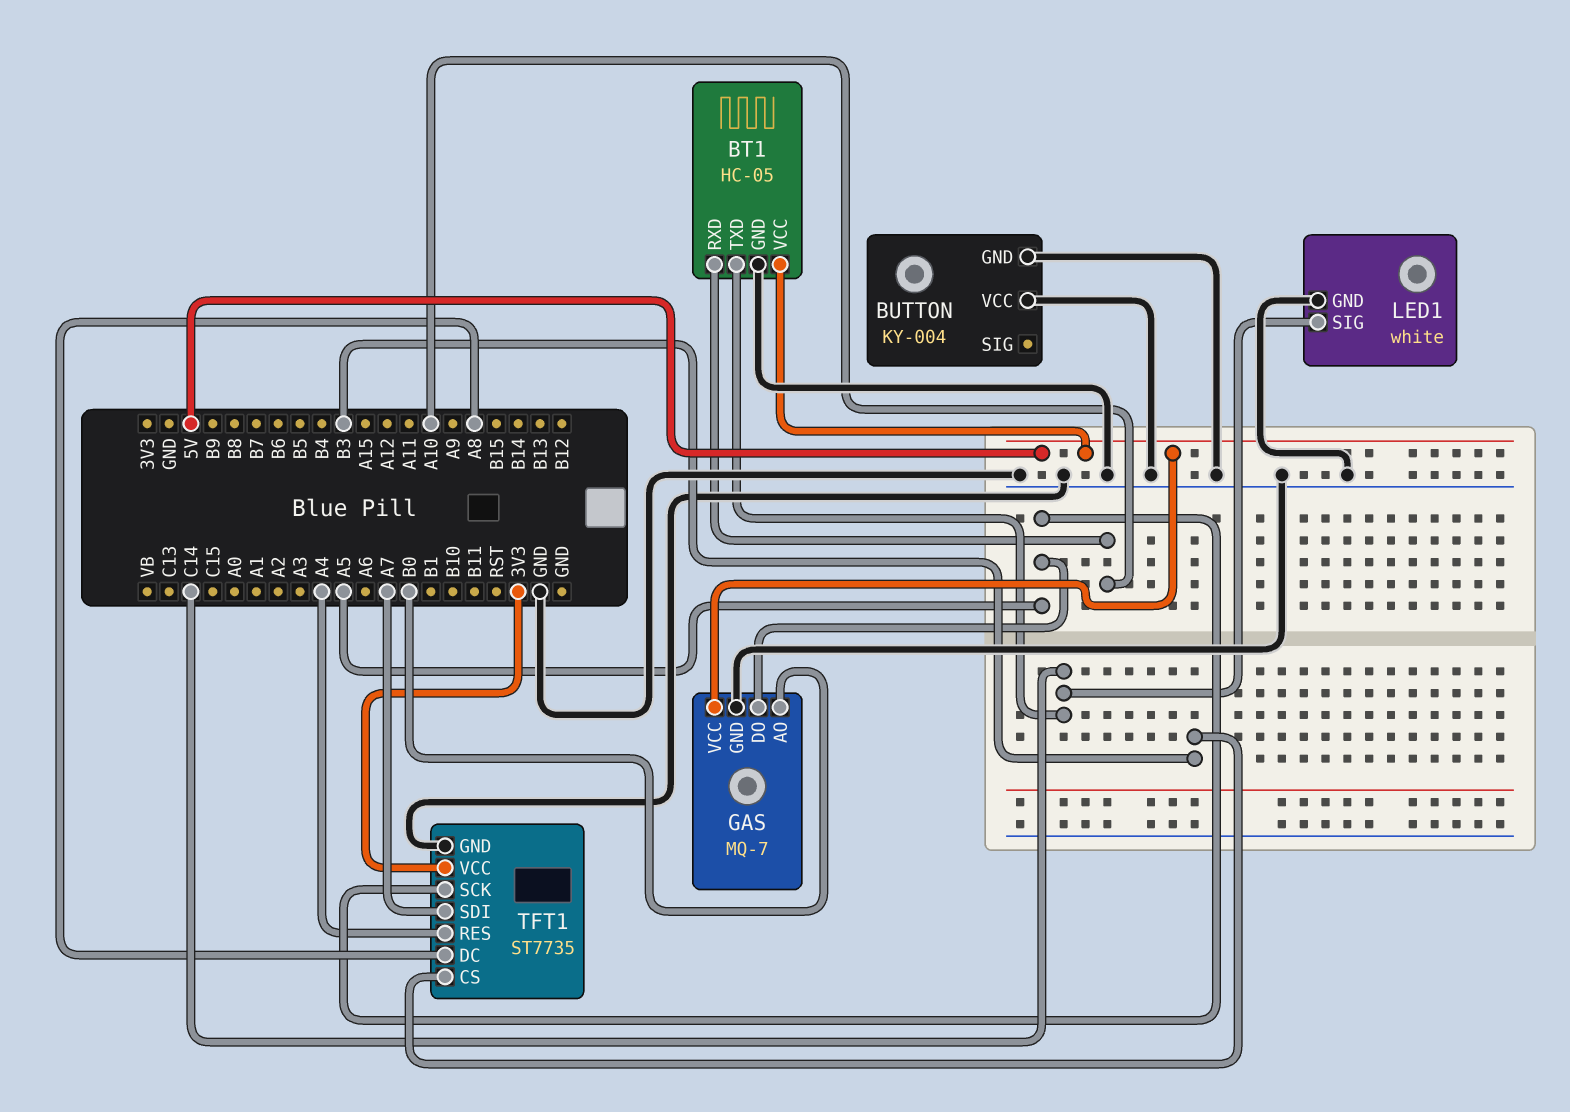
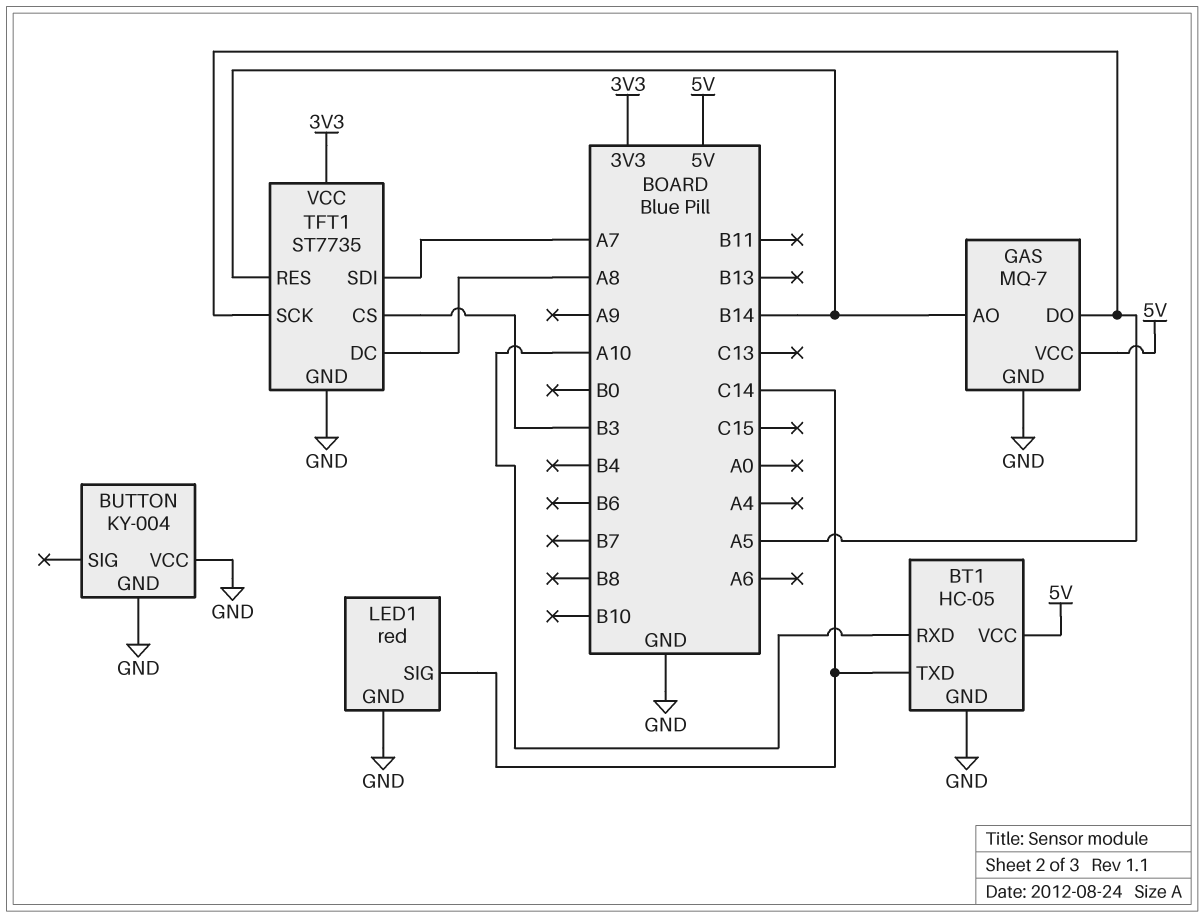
GAS pin AO: B0 -> B14
LED1: white -> red
TFT1 pin RES: A4 -> B14

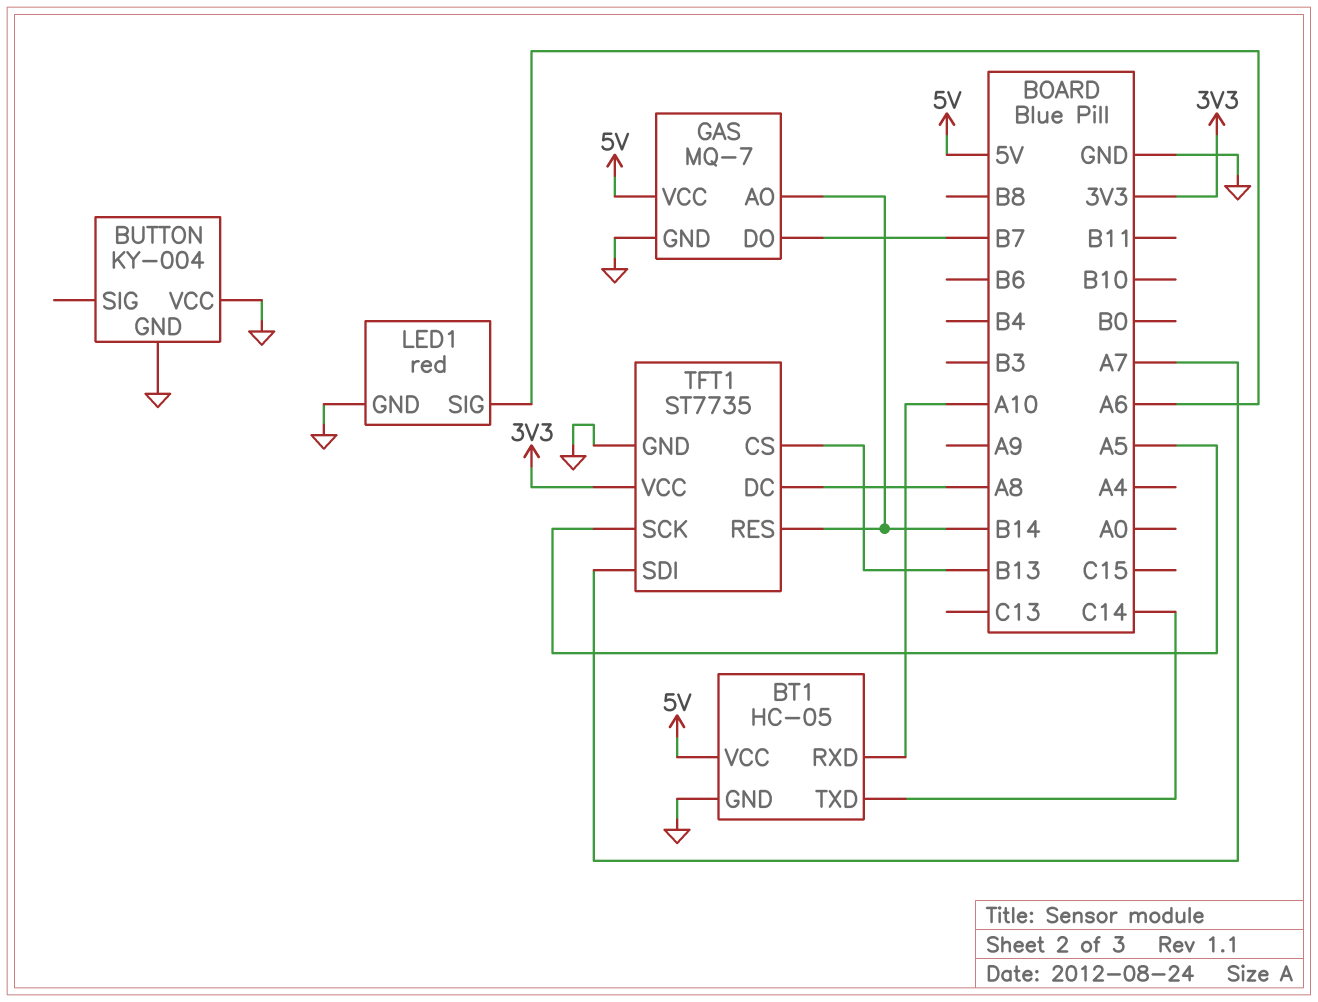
GAS pin DO: A5 -> B7
LED1 pin SIG: C14 -> A6
TFT1 pin CS: B3 -> B13

